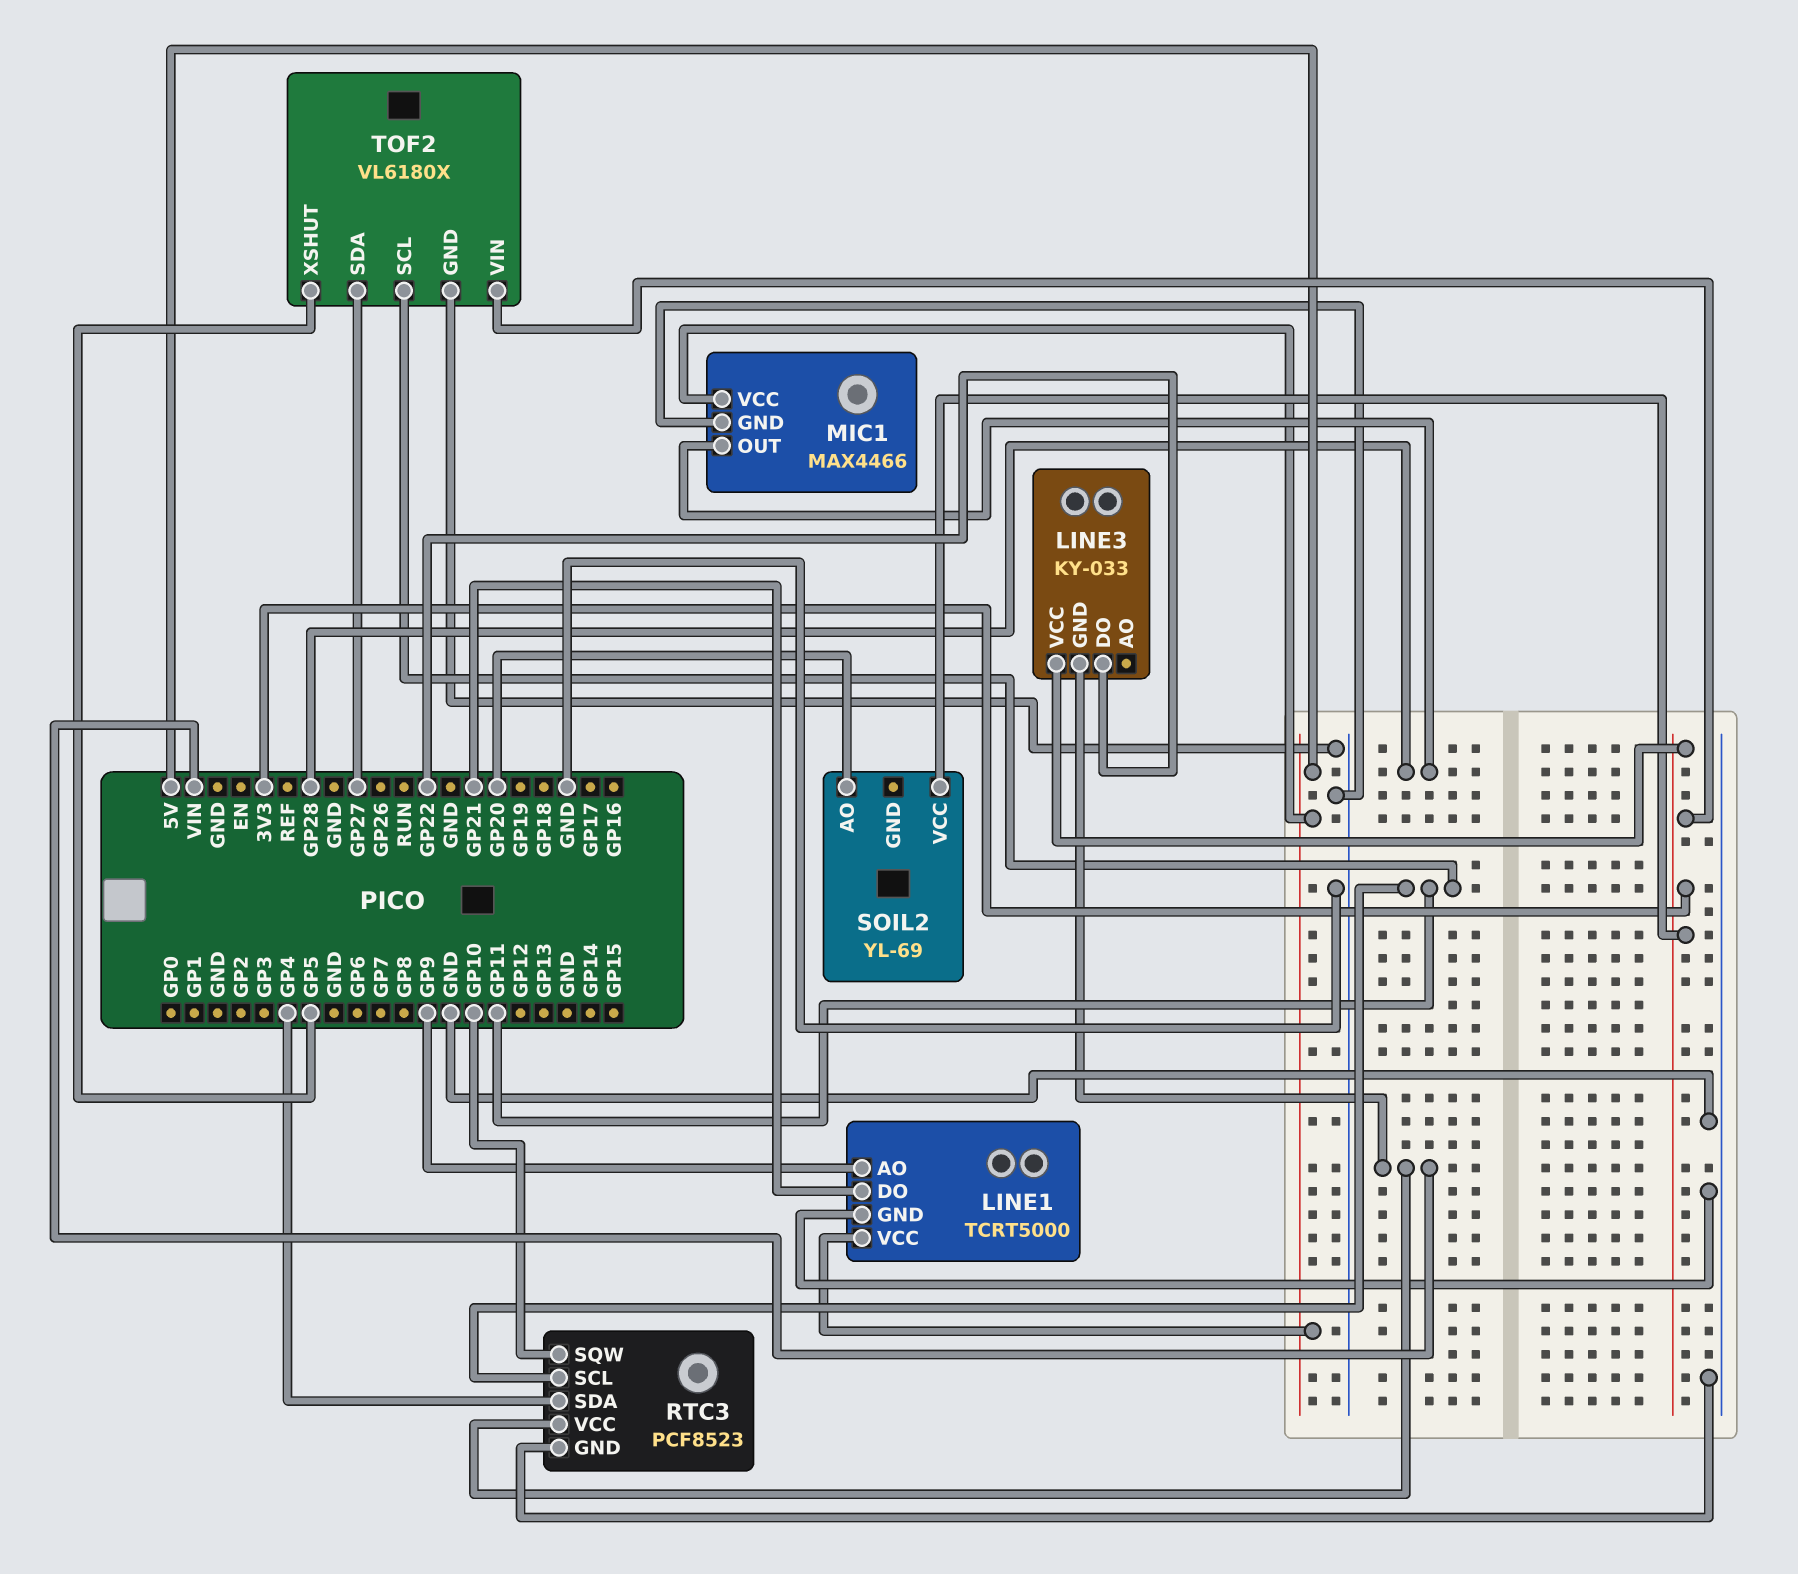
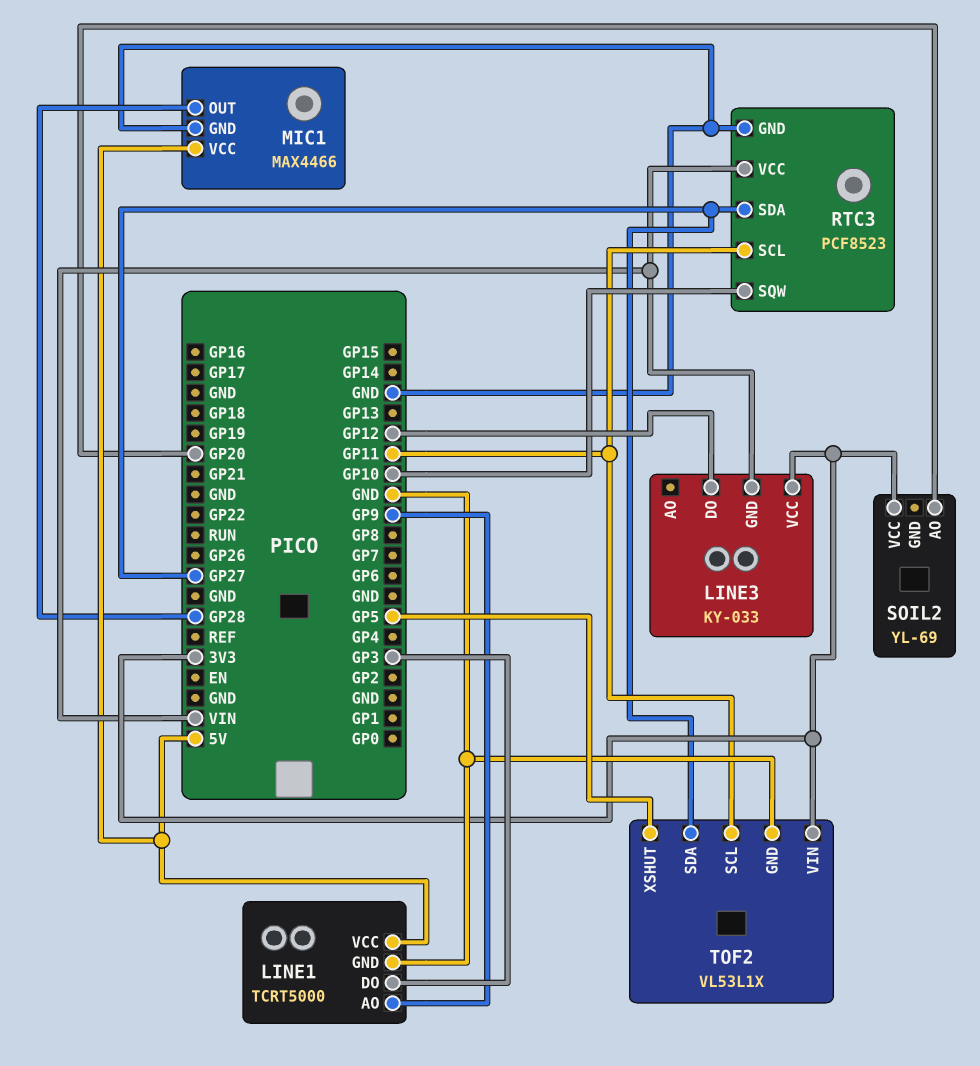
LINE1 pin DO: GP21 -> GP3
LINE3 pin DO: GP22 -> GP12
RTC3 pin SDA: GP4 -> GP27
TOF2: VL6180X -> VL53L1X

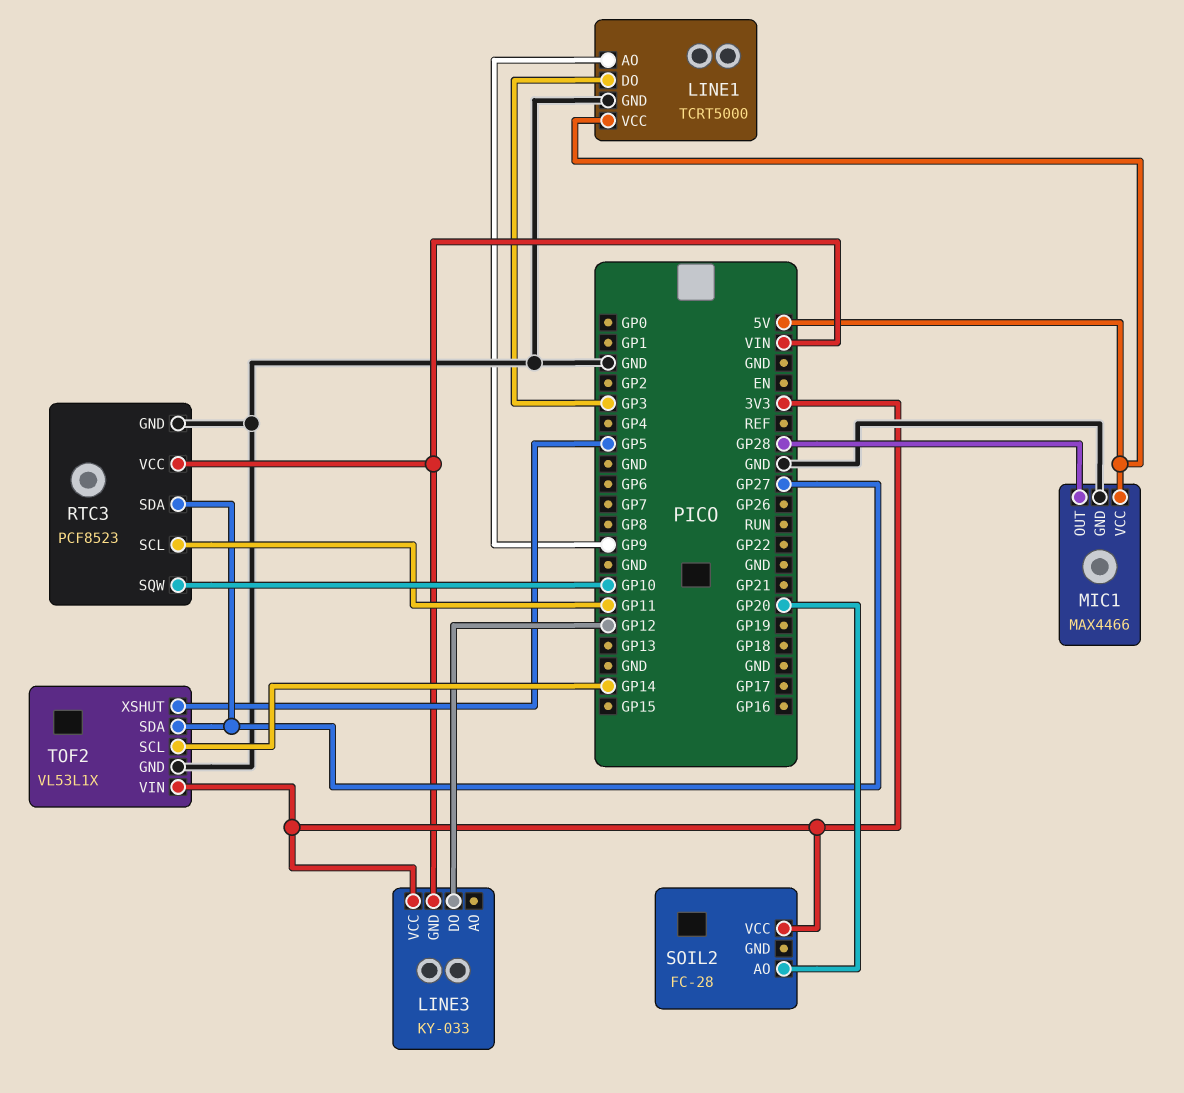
SOIL2: YL-69 -> FC-28
TOF2 pin SCL: GP11 -> GP14

